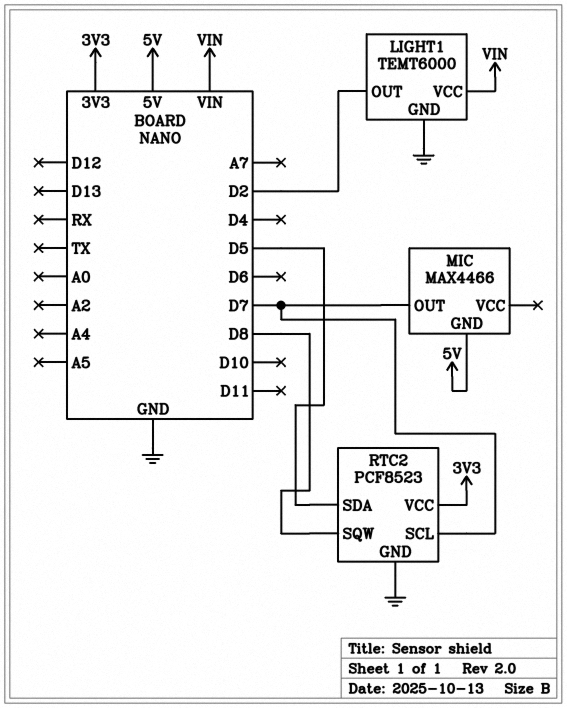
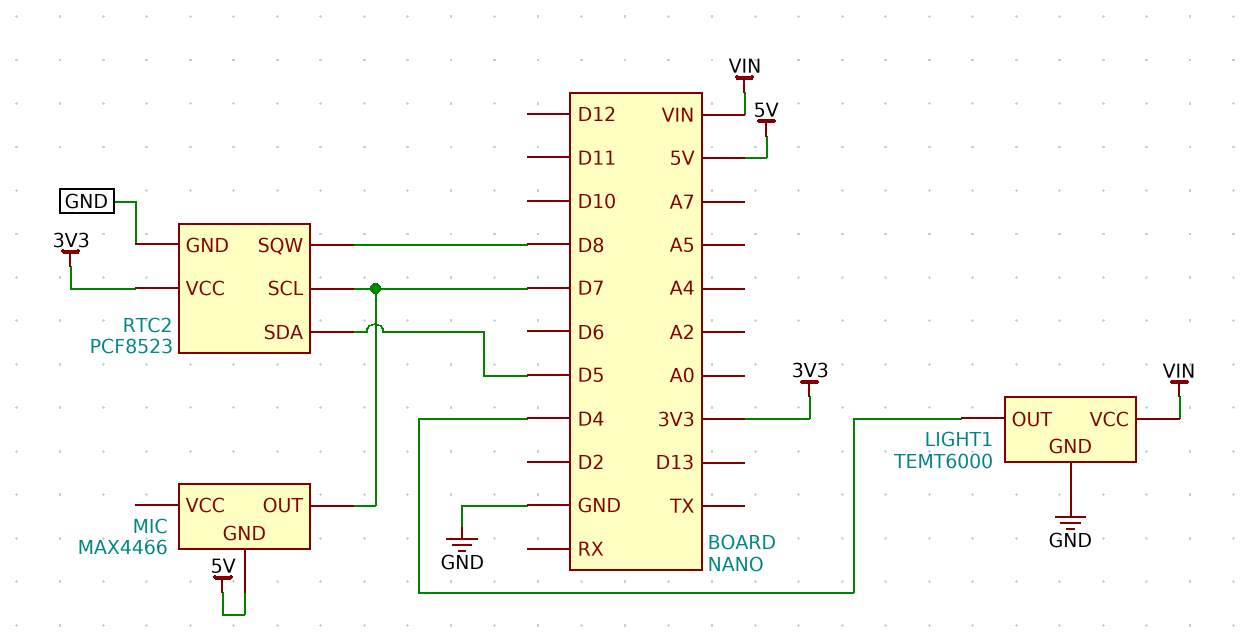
LIGHT1 pin OUT: D2 -> D4

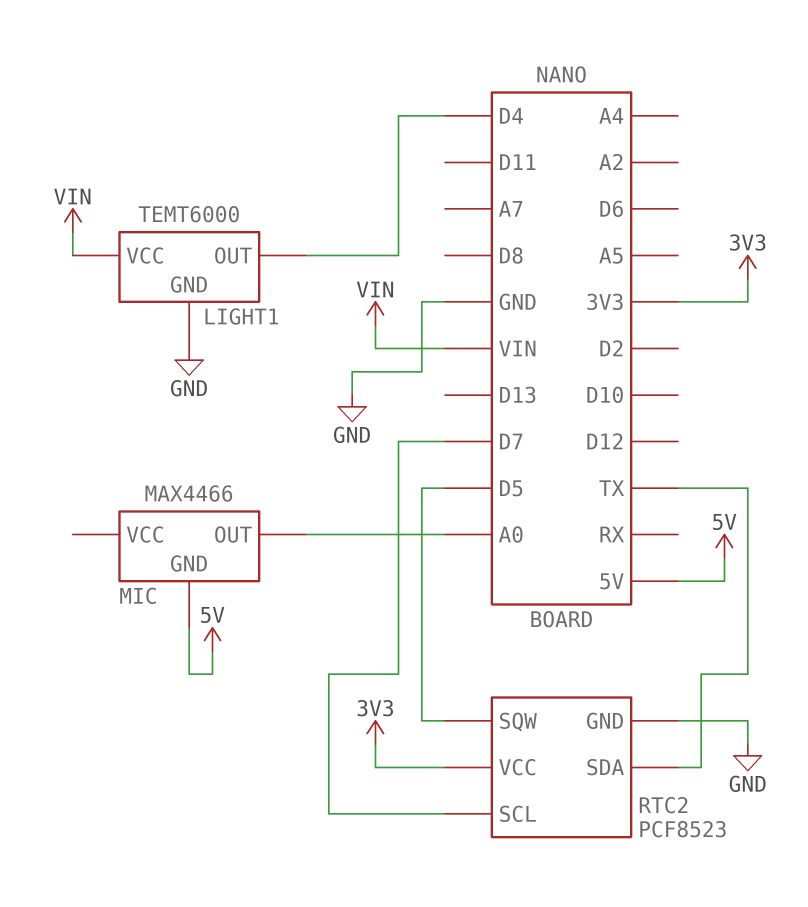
MIC pin OUT: D7 -> A0
RTC2 pin SDA: D5 -> TX
RTC2 pin SQW: D8 -> D5

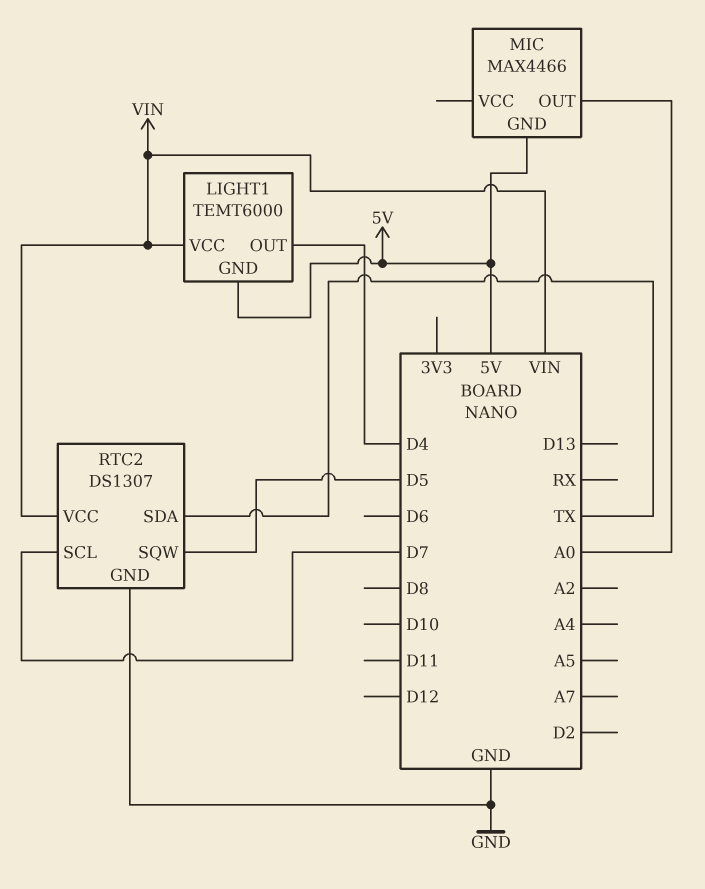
LIGHT1 pin GND: GND -> 5V
RTC2: PCF8523 -> DS1307
RTC2 pin VCC: 3V3 -> VIN

